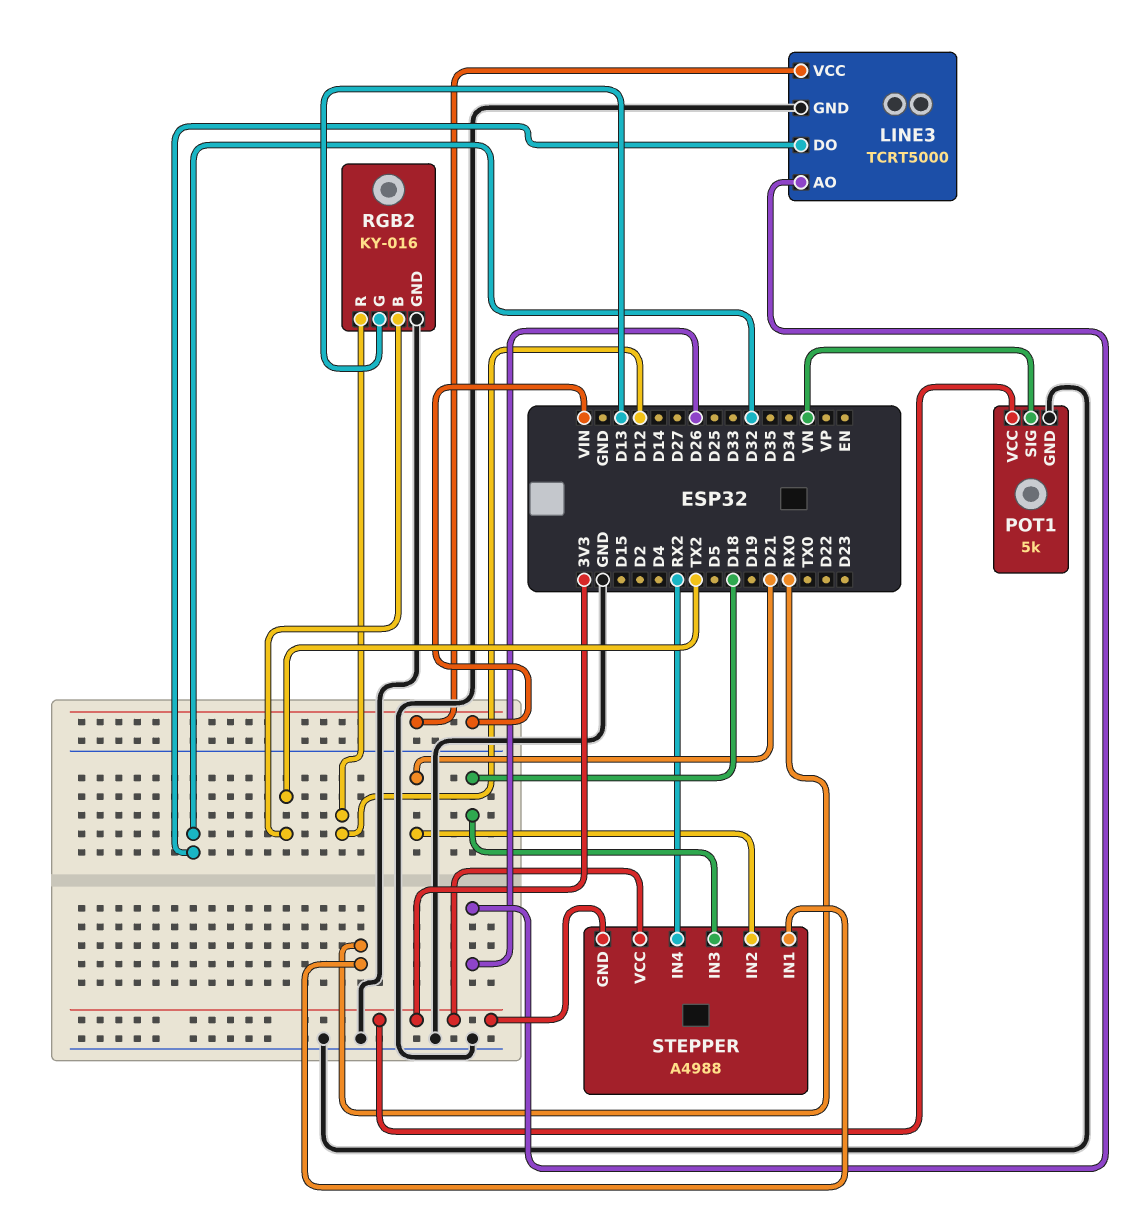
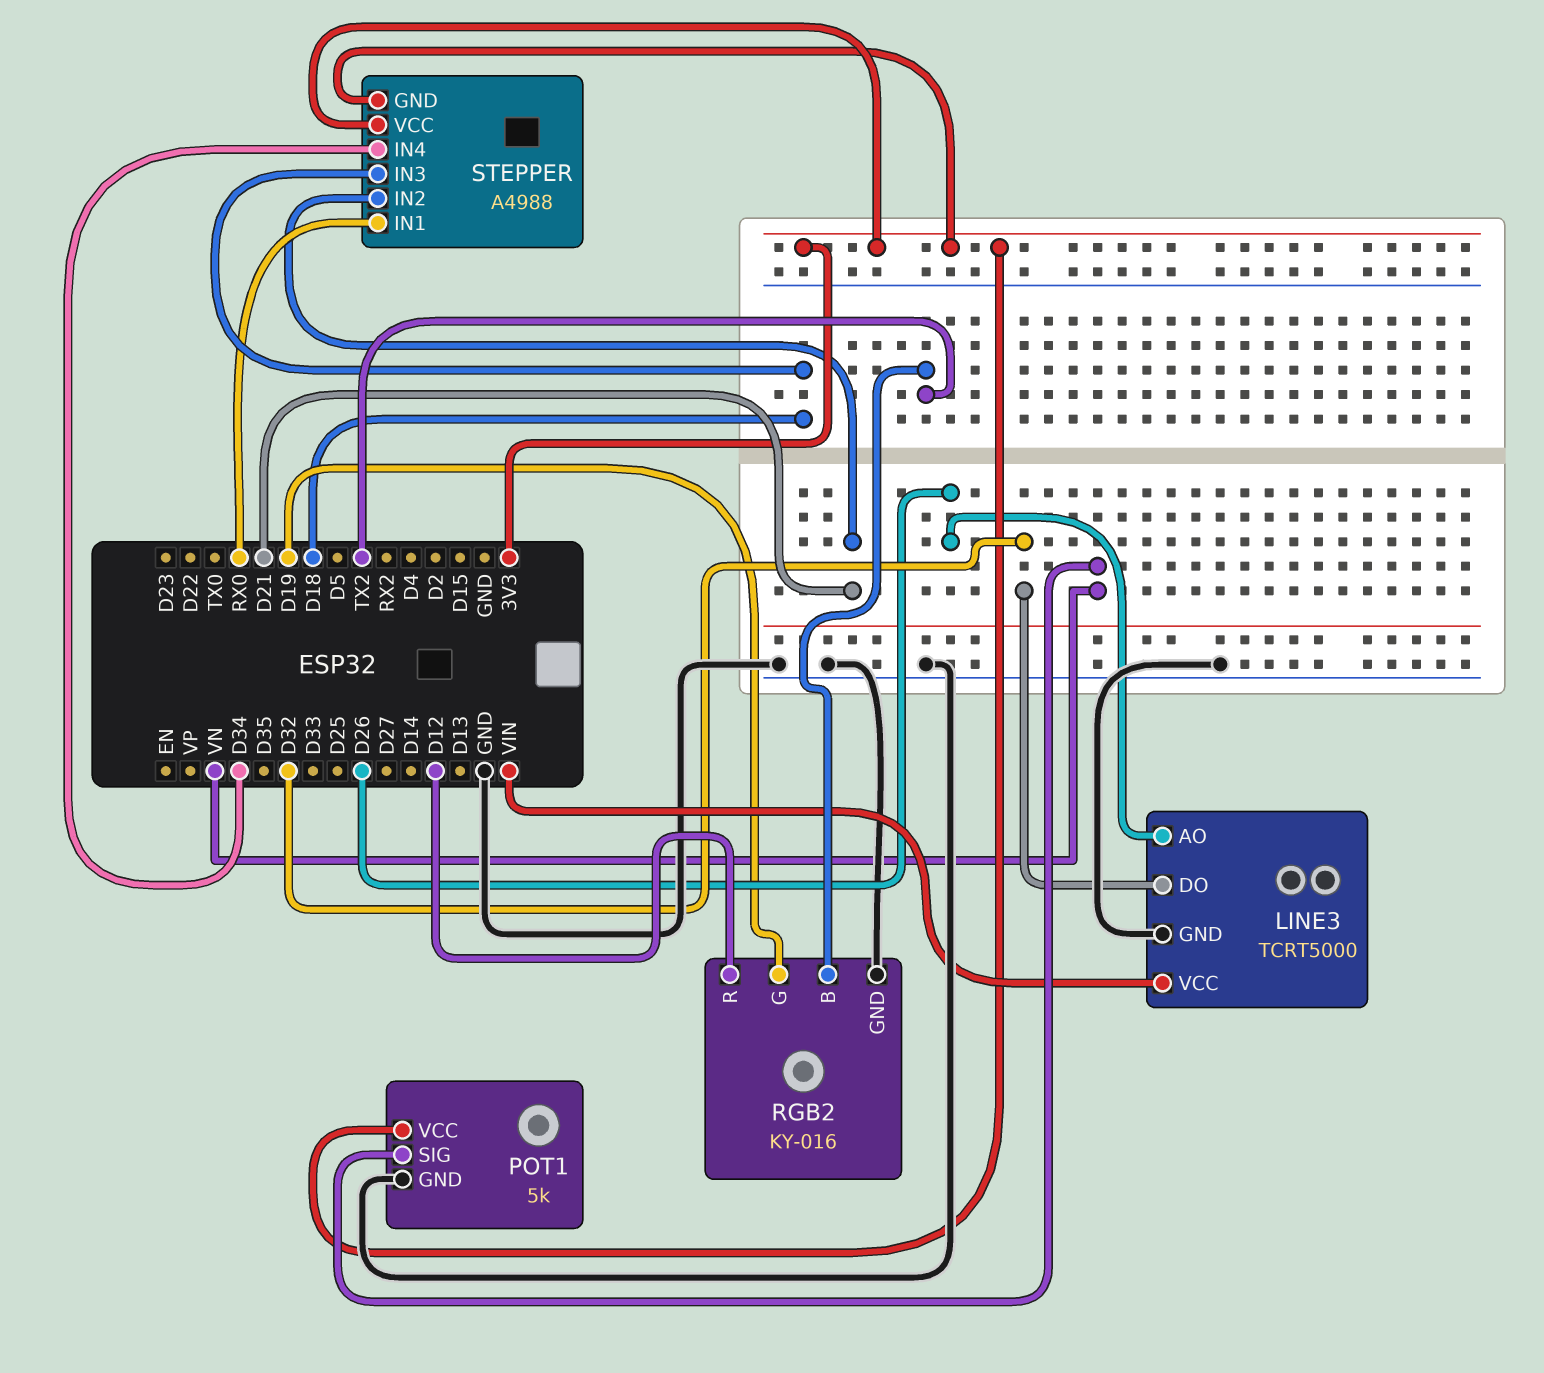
RGB2 pin G: D13 -> D19
STEPPER pin IN4: RX2 -> D34

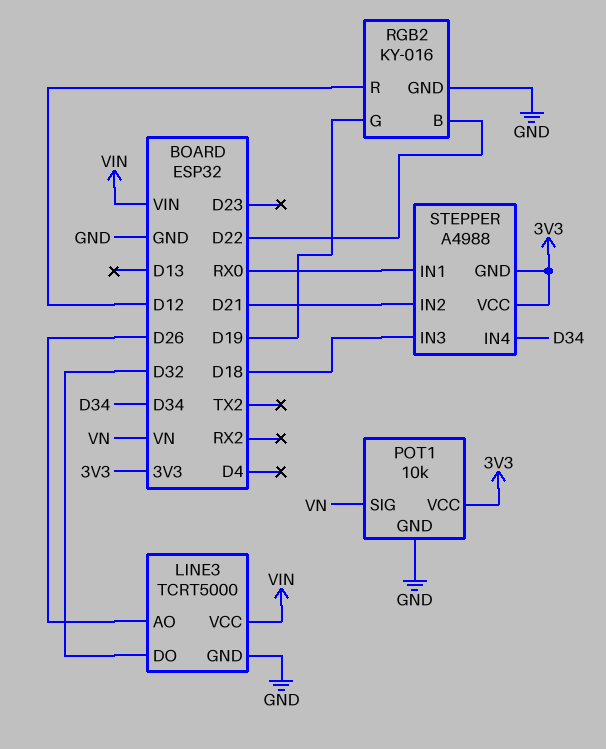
POT1: 5k -> 10k
RGB2 pin B: TX2 -> D22

